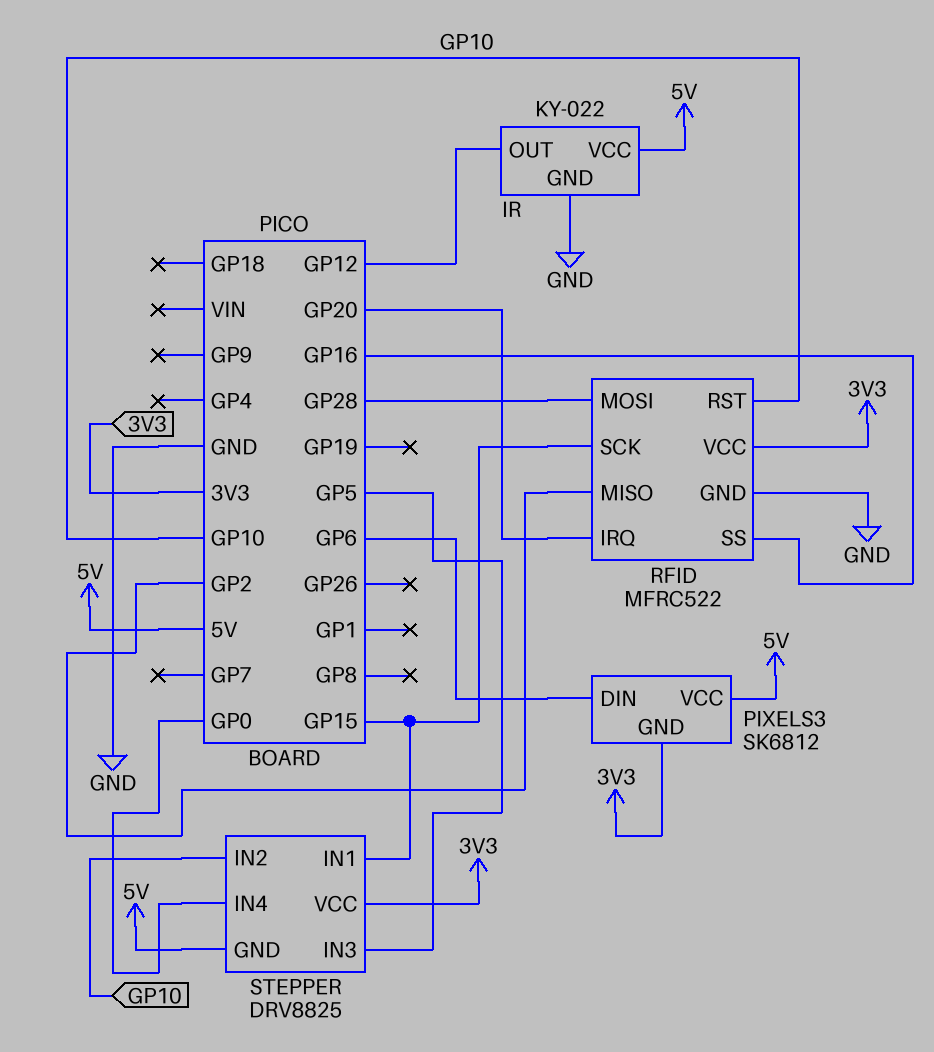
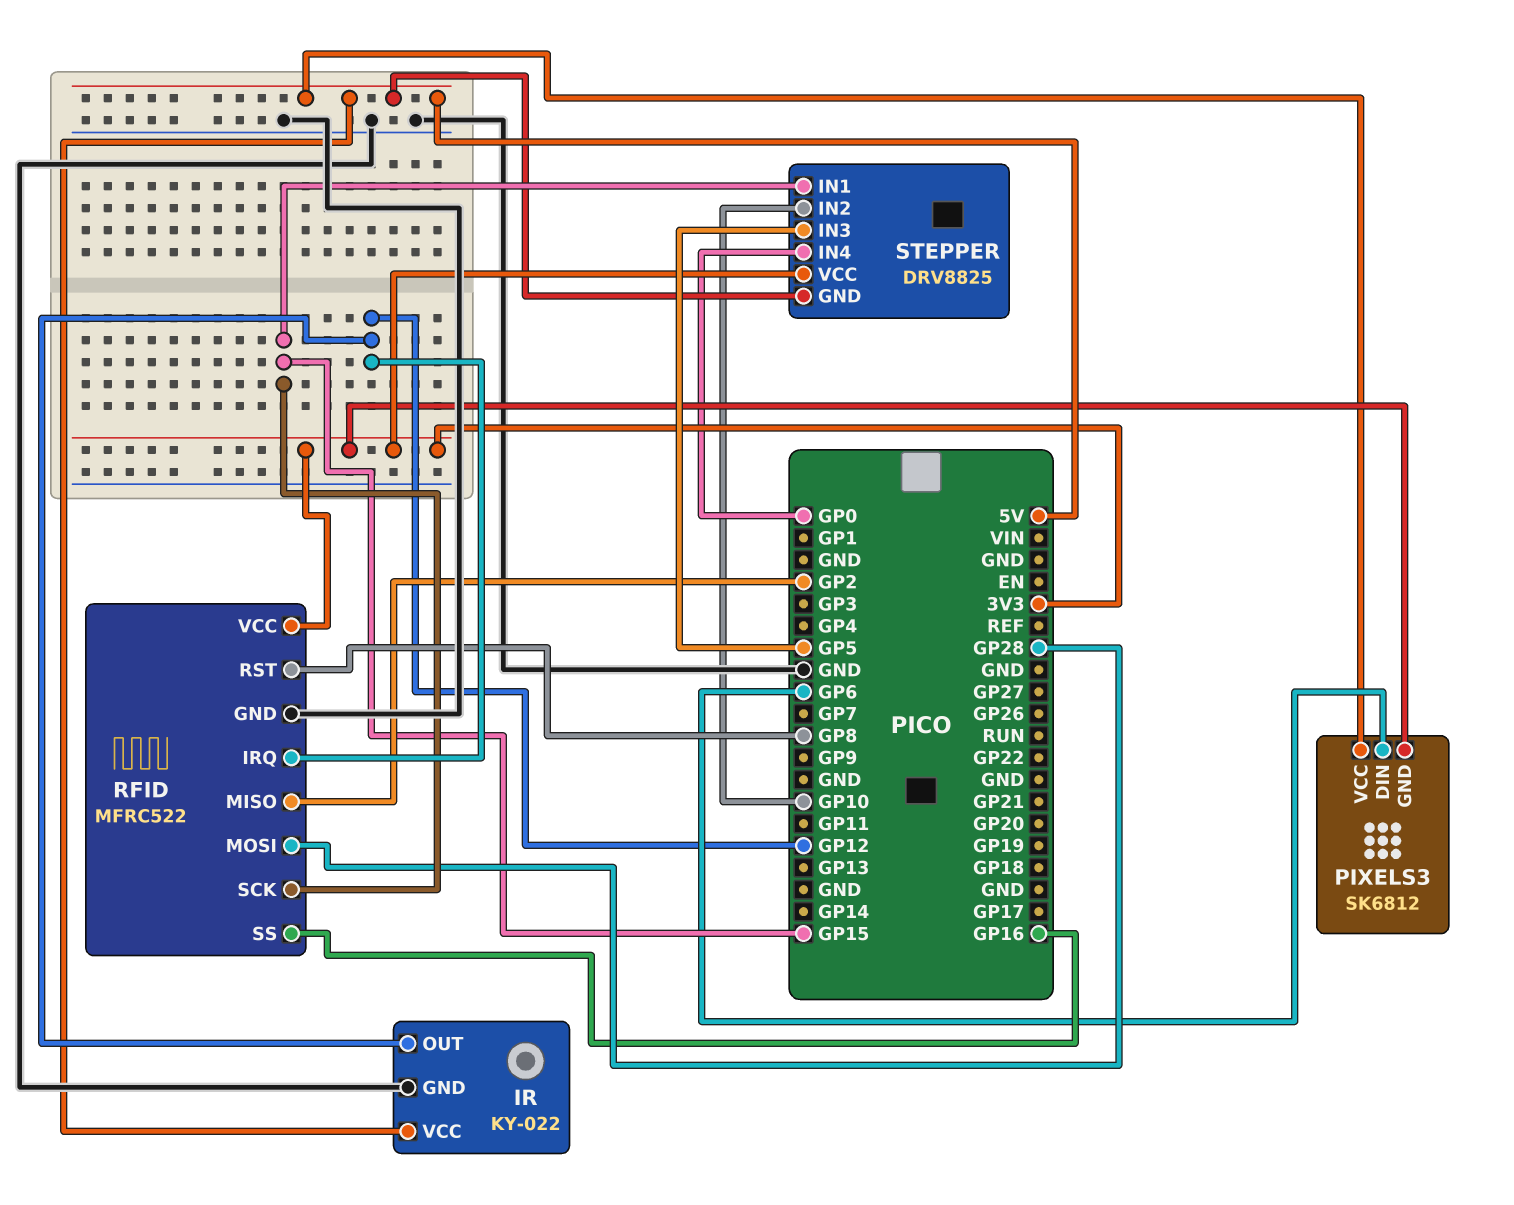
RFID pin IRQ: GP20 -> GP12
RFID pin RST: GP10 -> GP8

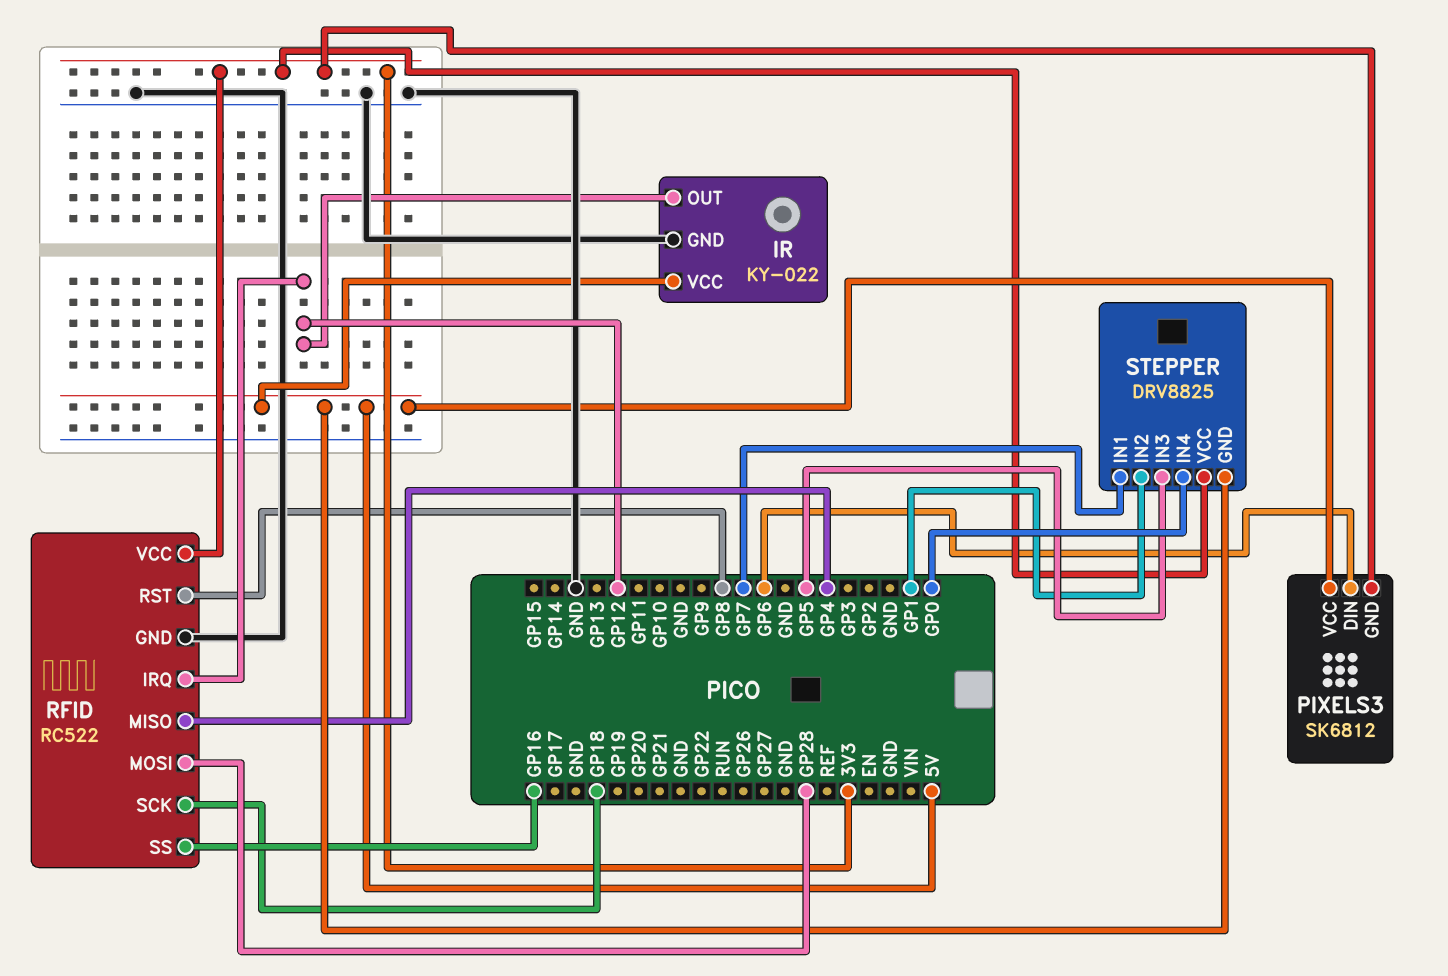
RFID: MFRC522 -> RC522
RFID pin MISO: GP2 -> GP4
RFID pin SCK: GP15 -> GP18
STEPPER pin IN1: GP15 -> GP7
STEPPER pin IN2: GP10 -> GP1

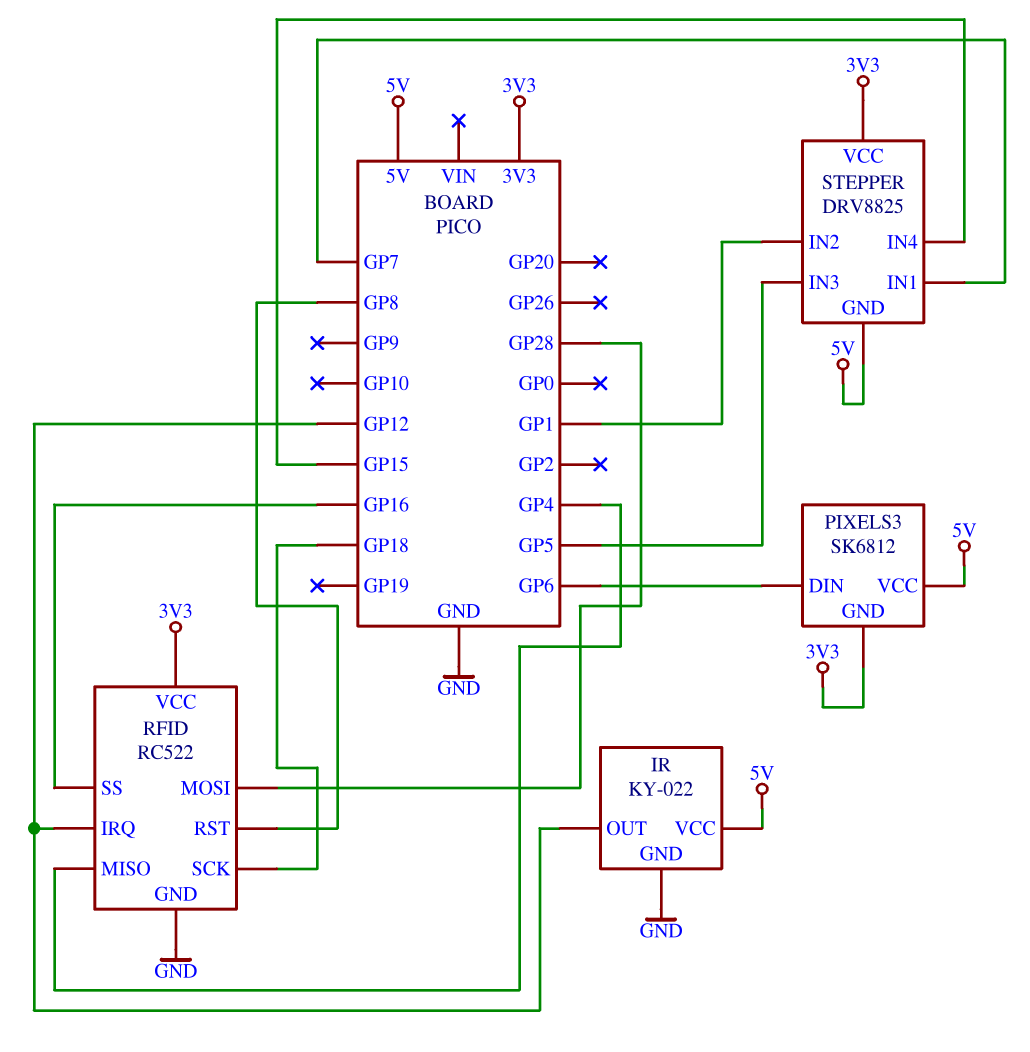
STEPPER pin IN4: GP0 -> GP15

